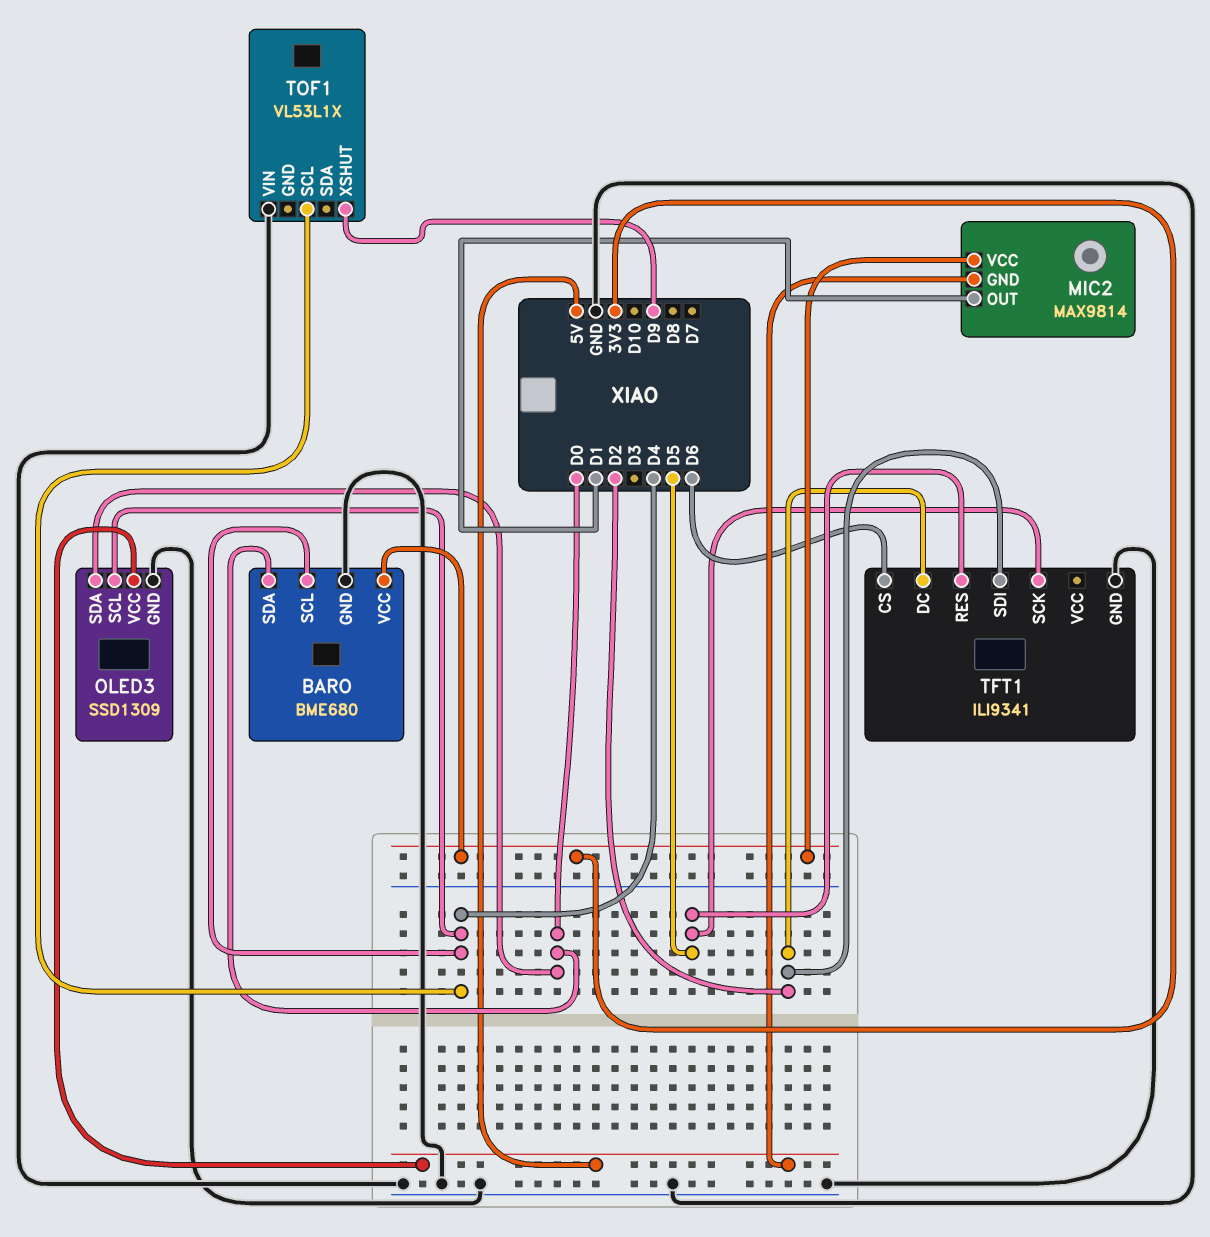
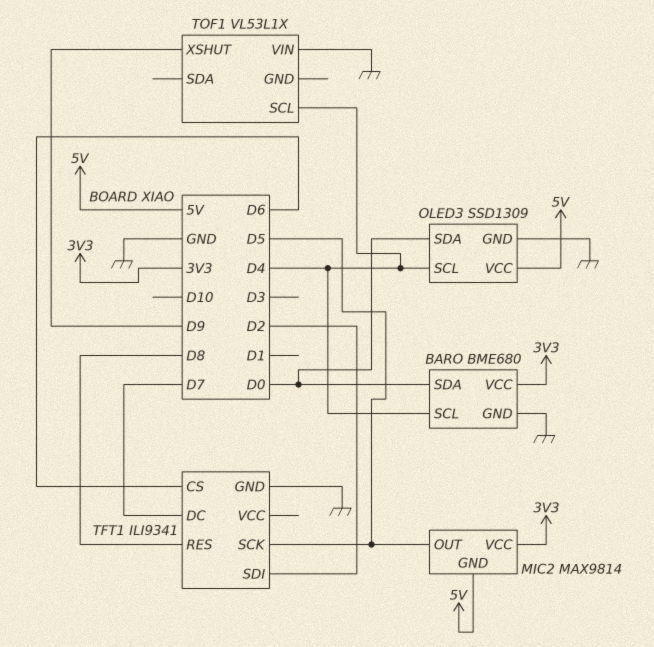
MIC2 pin OUT: D1 -> D5
TFT1 pin DC: D2 -> D7
TFT1 pin RES: D5 -> D8

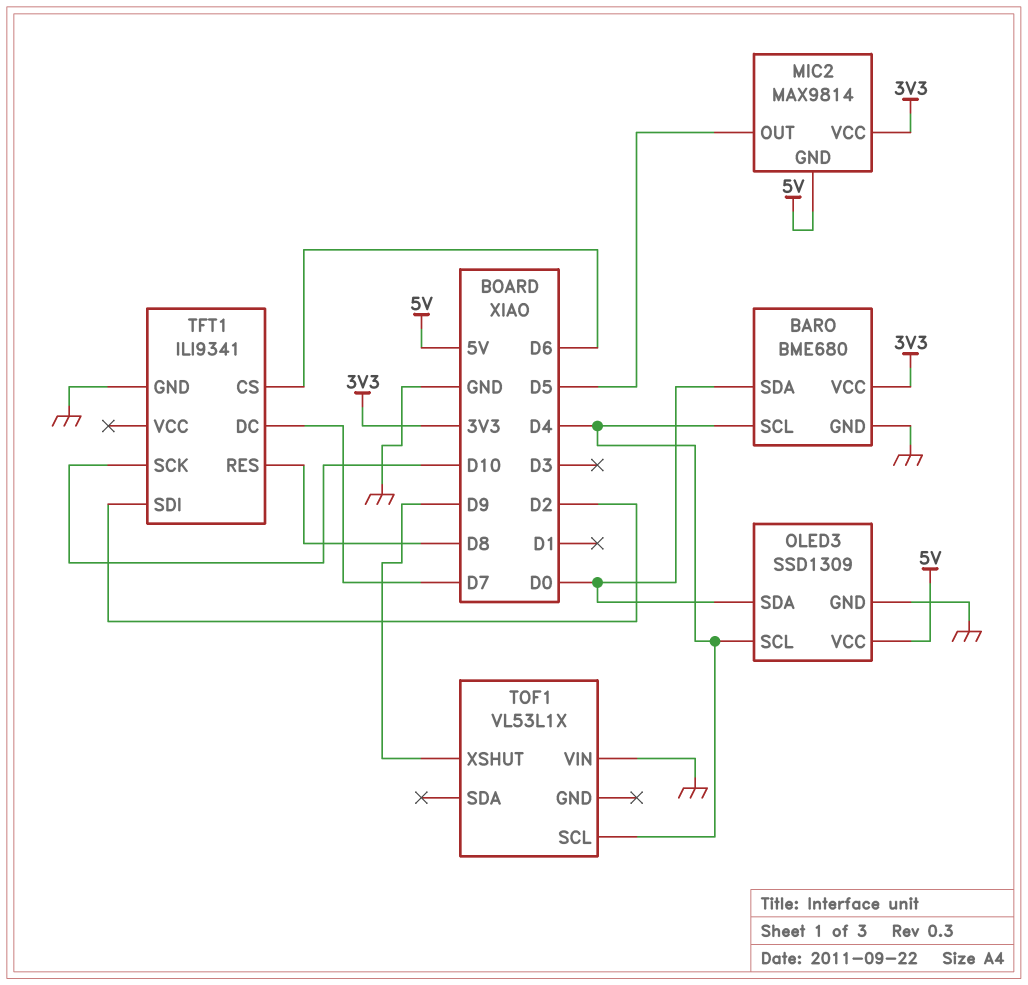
TFT1 pin SCK: D5 -> D10

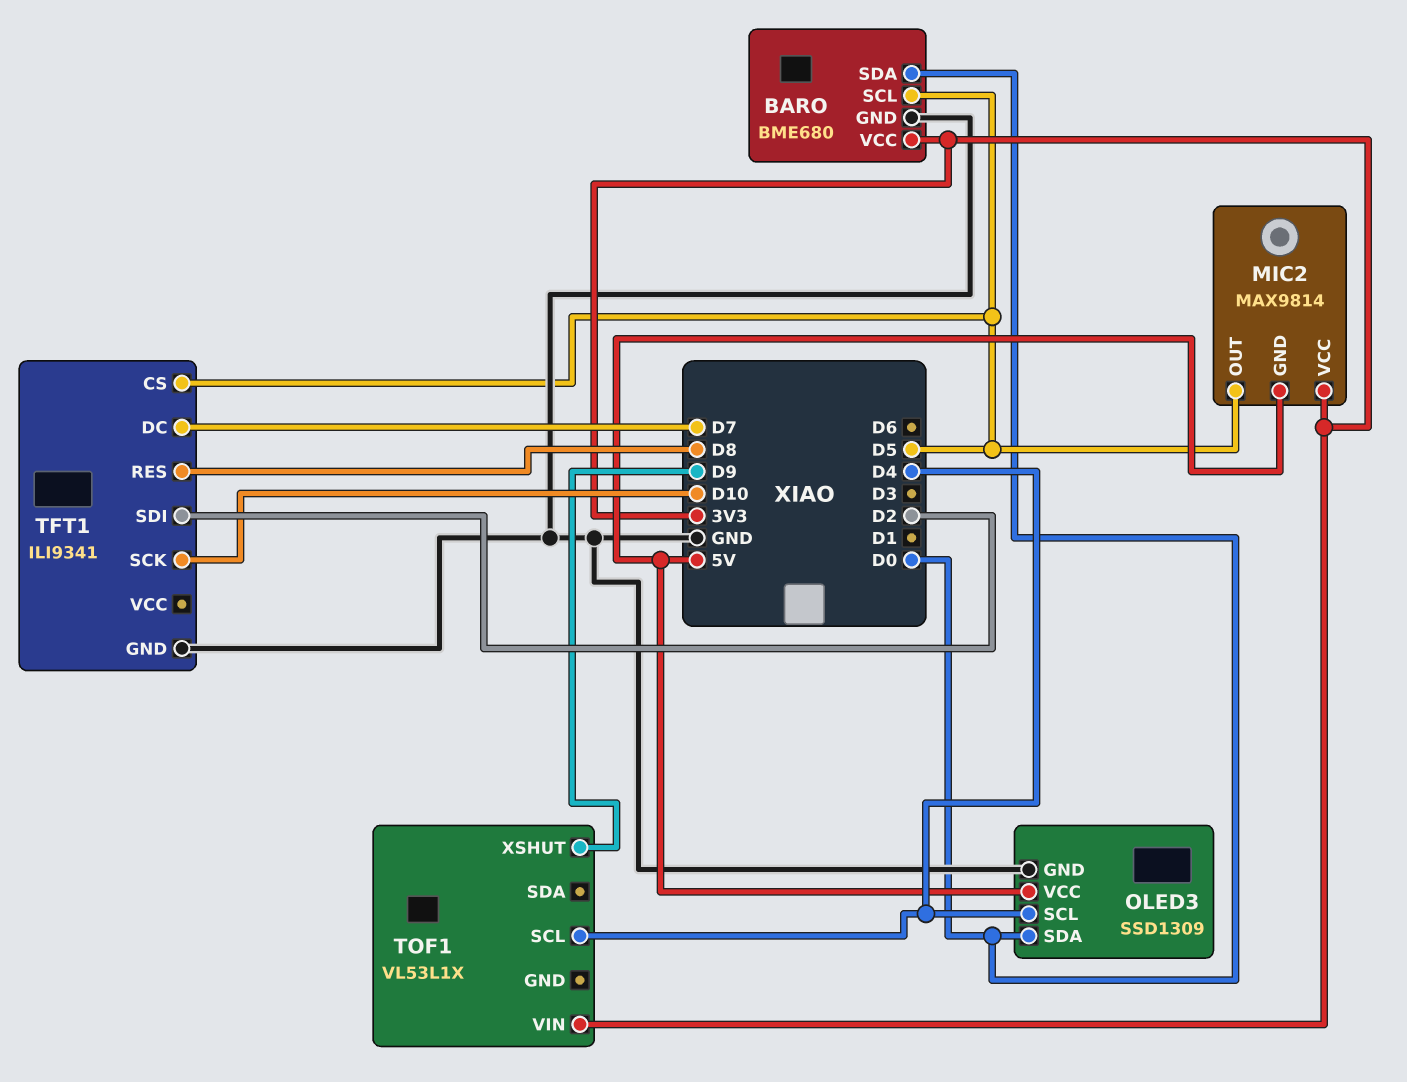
BARO pin SCL: D4 -> D5
TFT1 pin CS: D6 -> D5
TOF1 pin VIN: GND -> 3V3

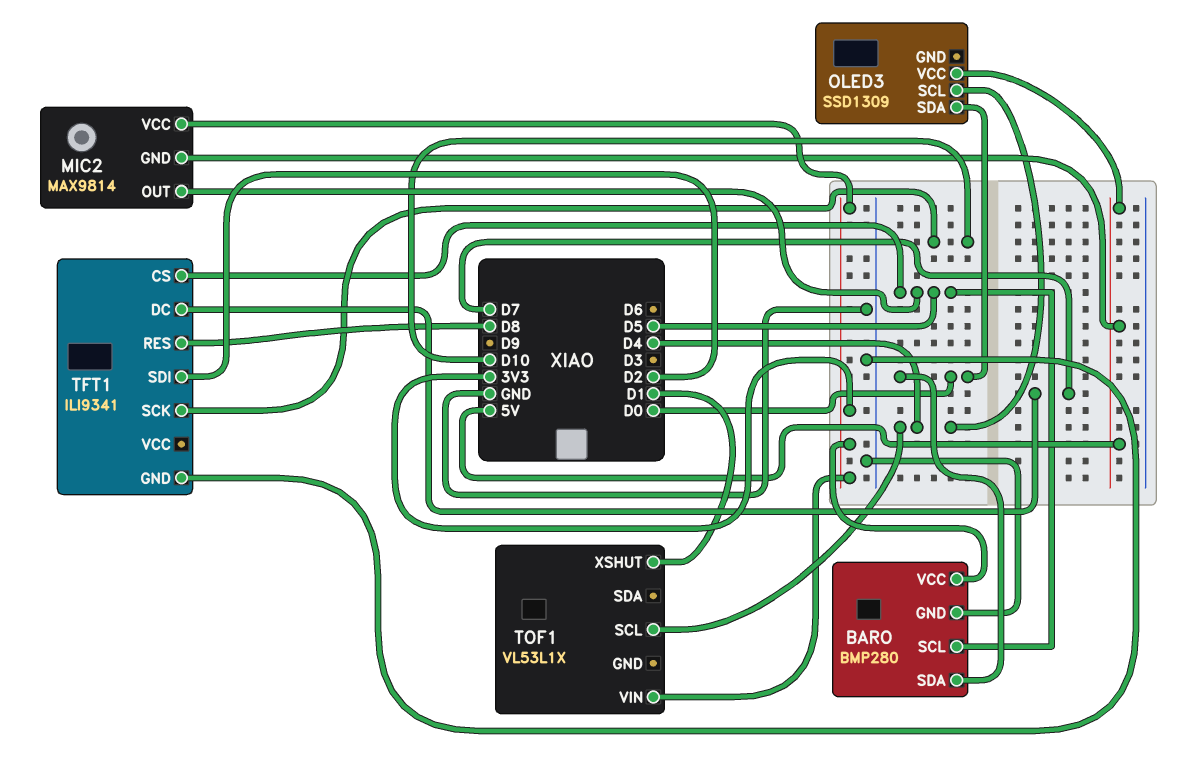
BARO: BME680 -> BMP280
OLED3 pin GND: GND -> none
TOF1 pin XSHUT: D9 -> D1

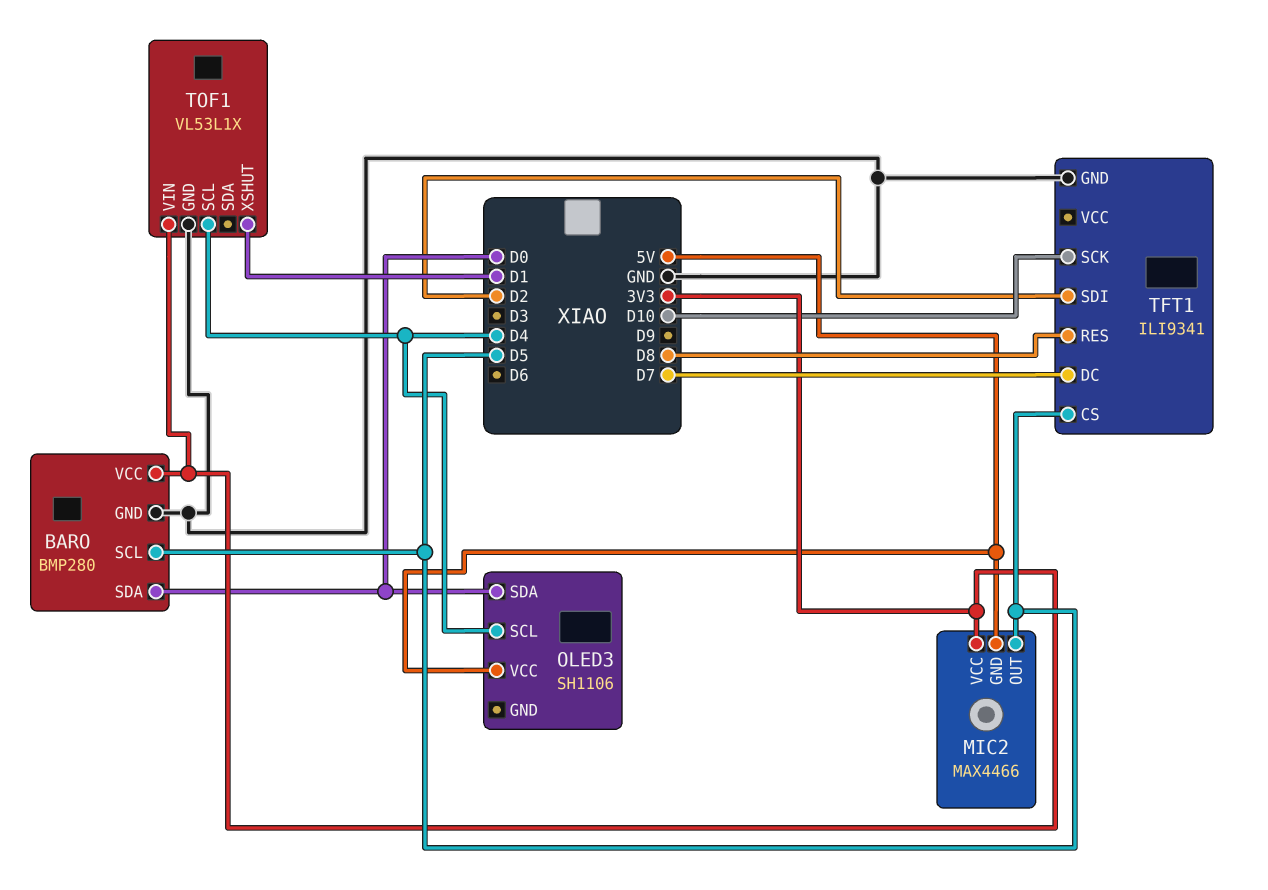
MIC2: MAX9814 -> MAX4466
OLED3: SSD1309 -> SH1106
TOF1 pin GND: none -> GND

